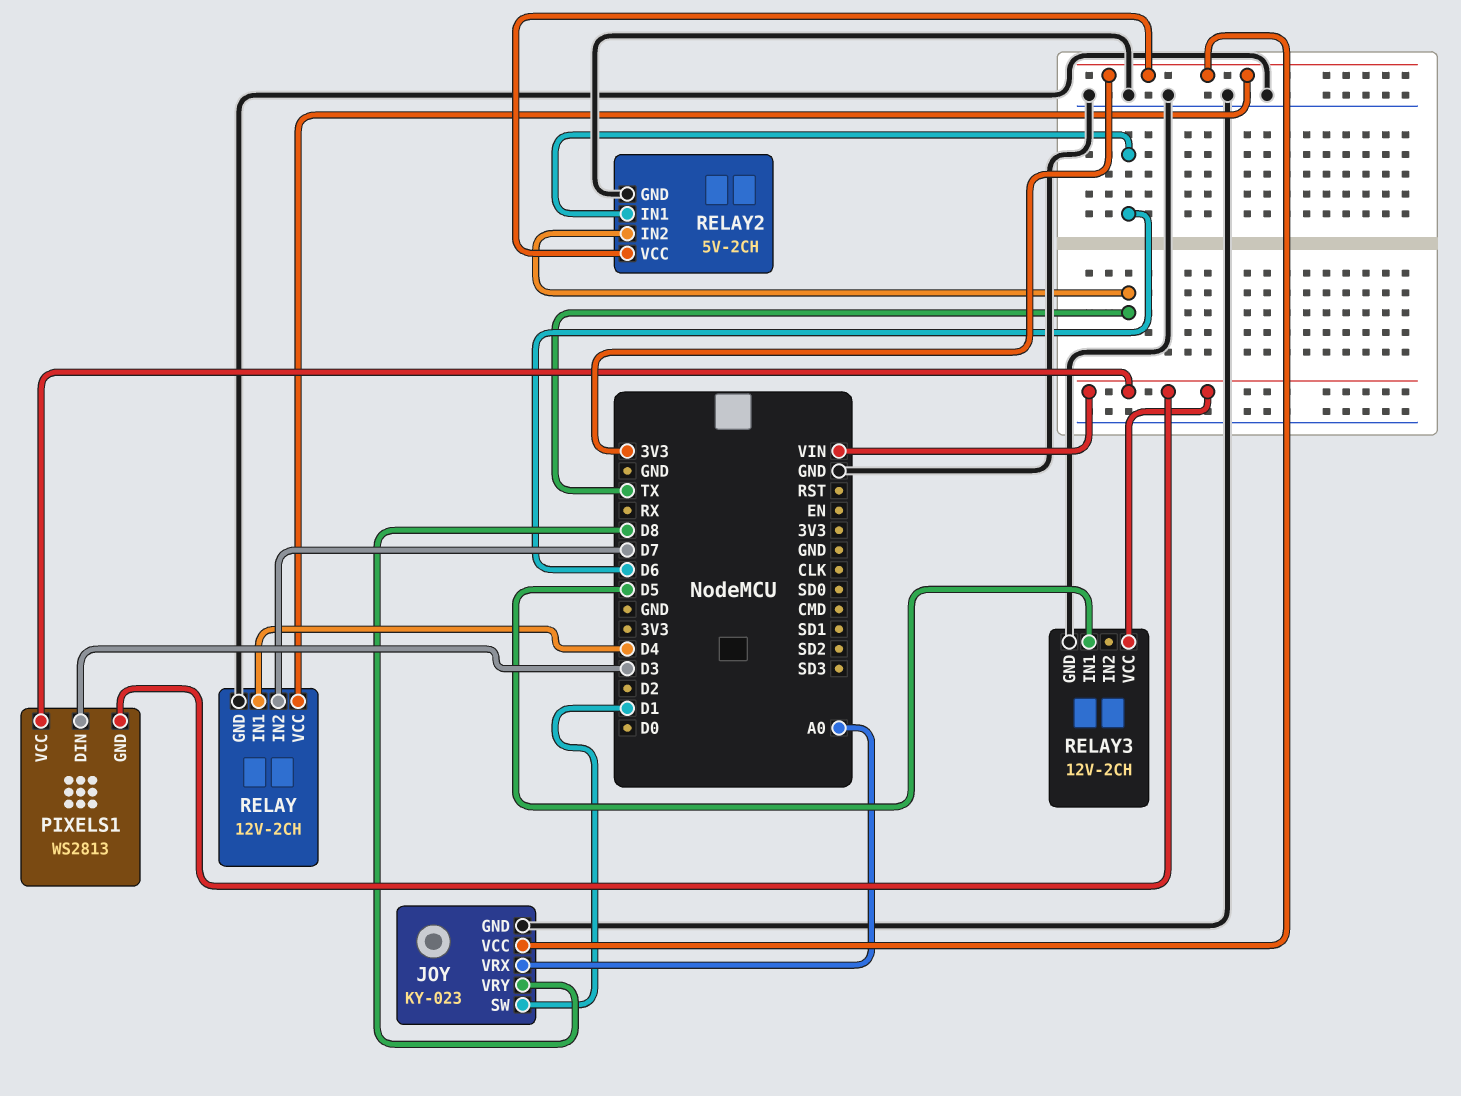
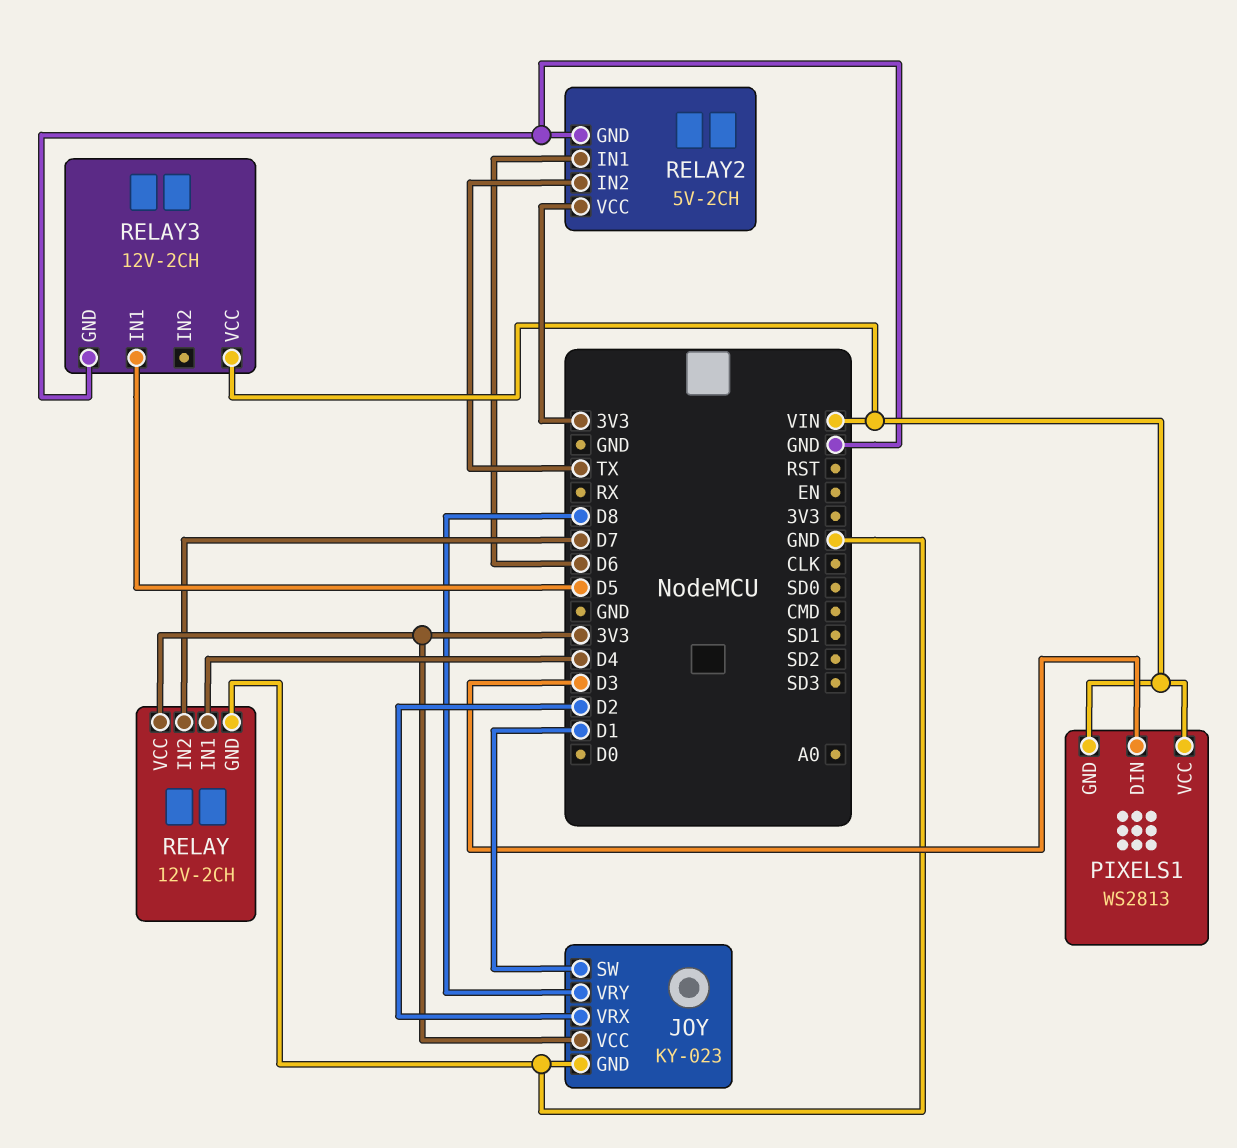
JOY pin VRX: A0 -> D2

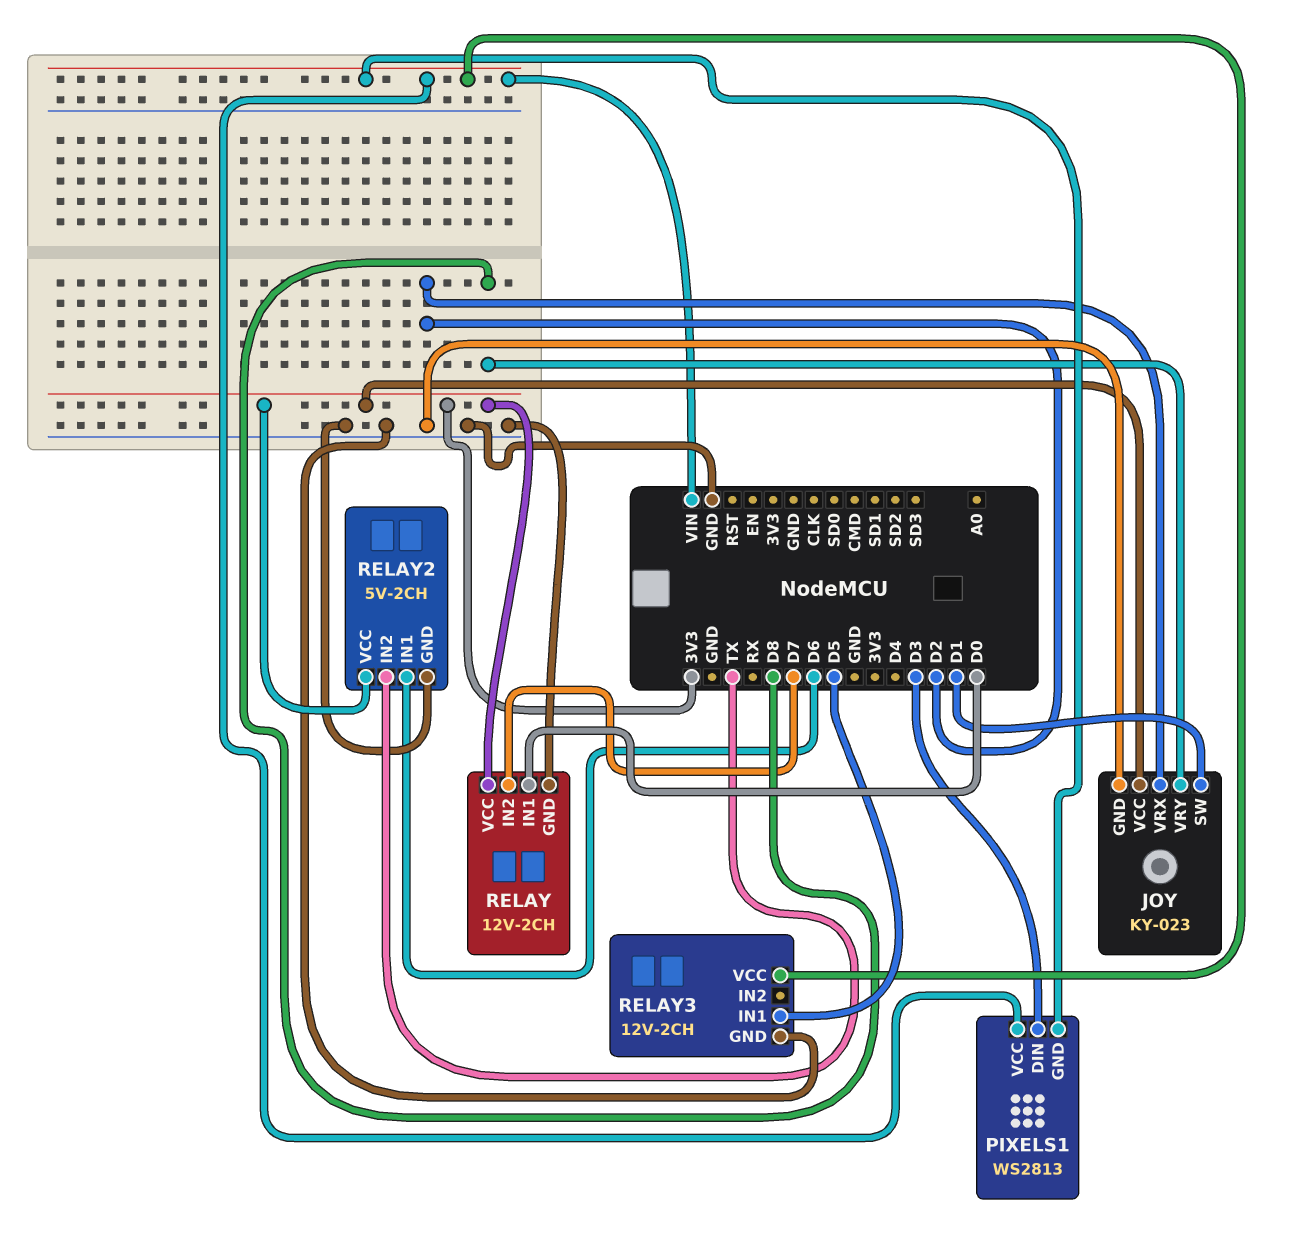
RELAY pin IN1: D4 -> D0

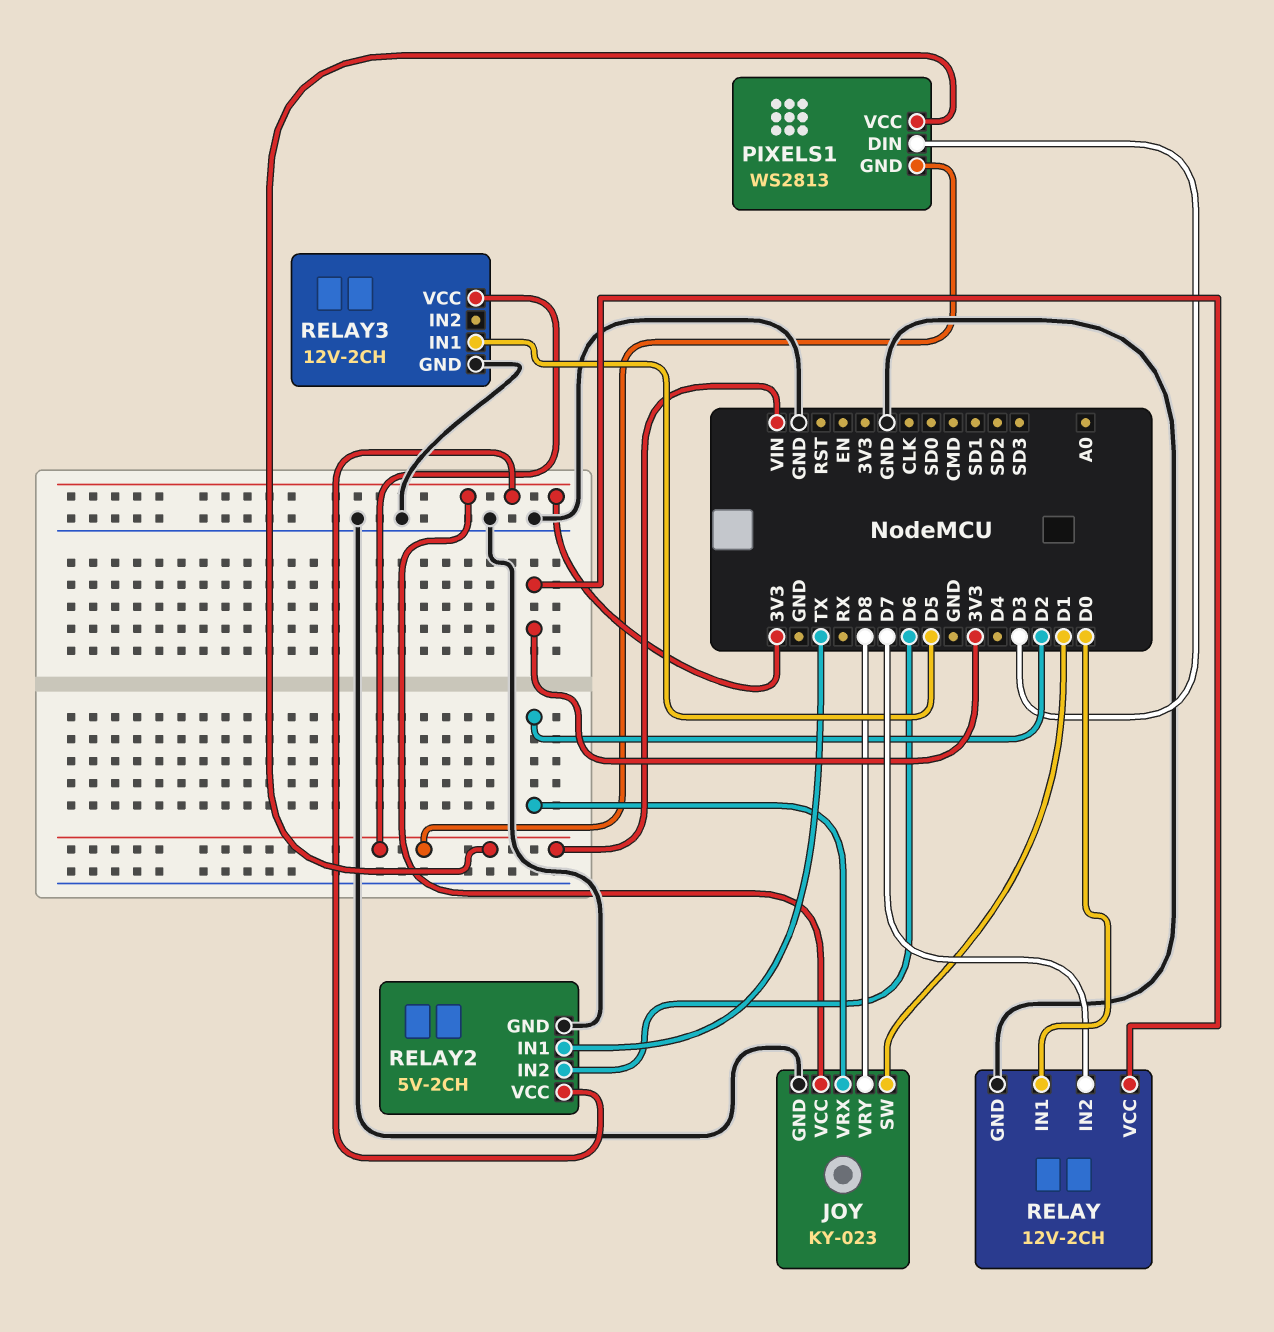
RELAY2 pin IN1: D6 -> TX
RELAY2 pin IN2: TX -> D6

